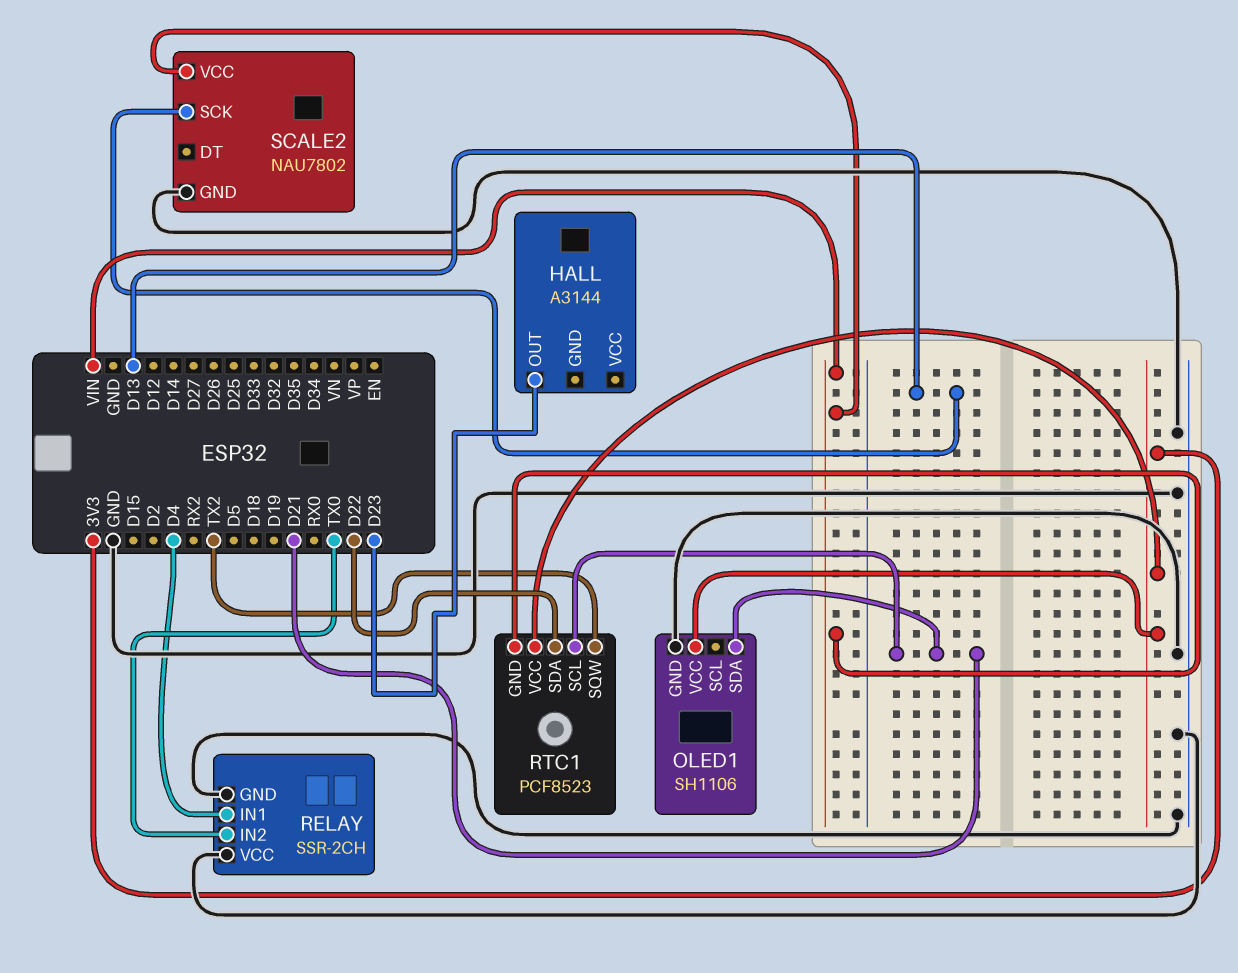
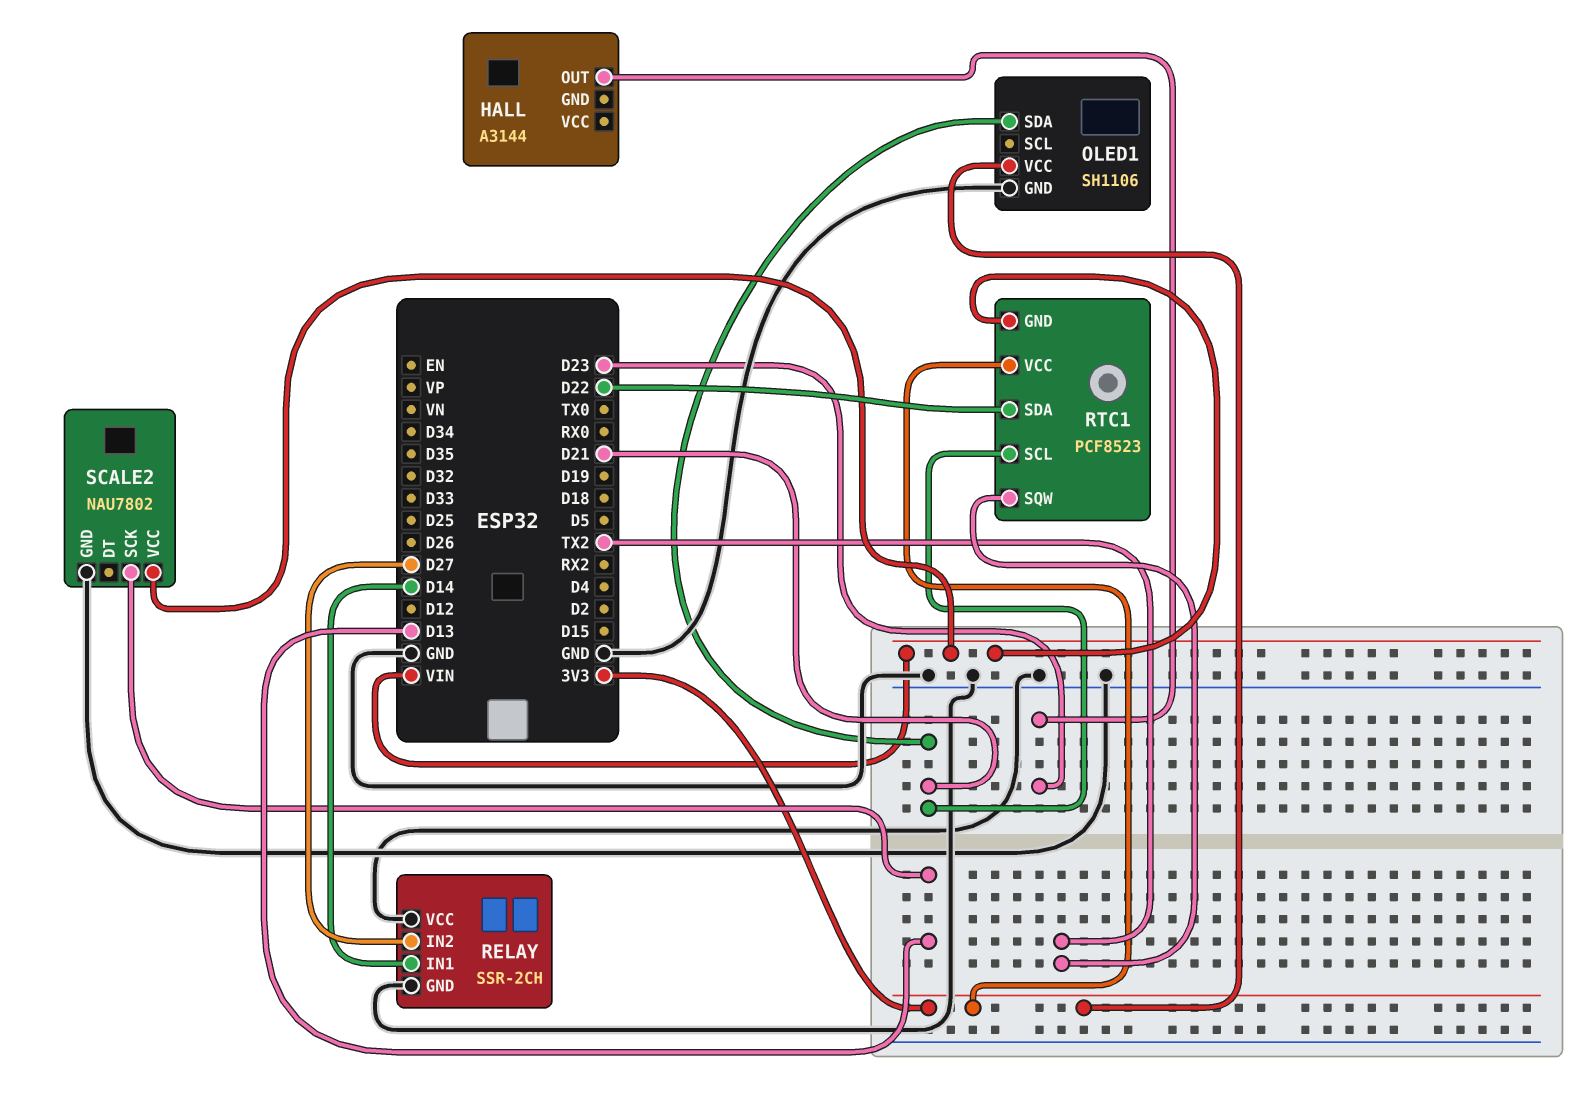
RELAY pin IN1: D4 -> D14
RELAY pin IN2: TX0 -> D27

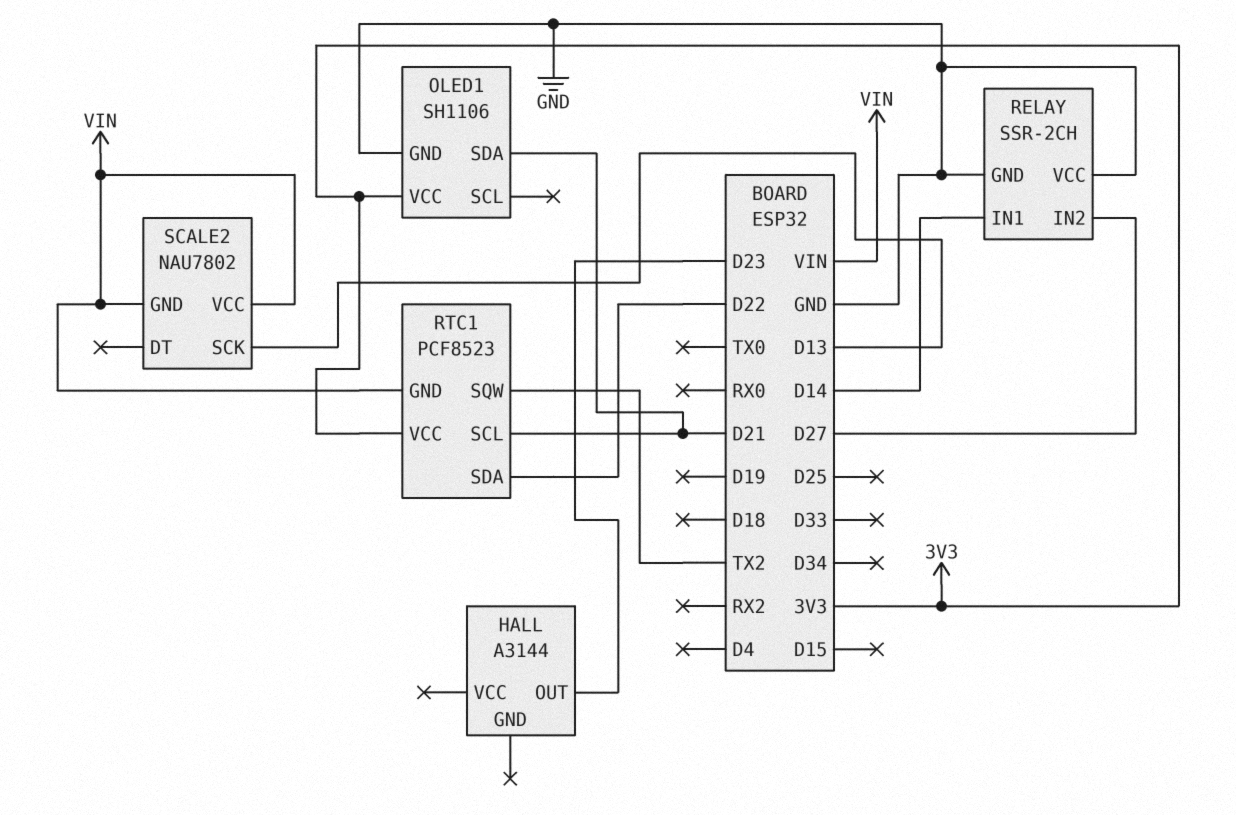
SCALE2 pin GND: GND -> VIN

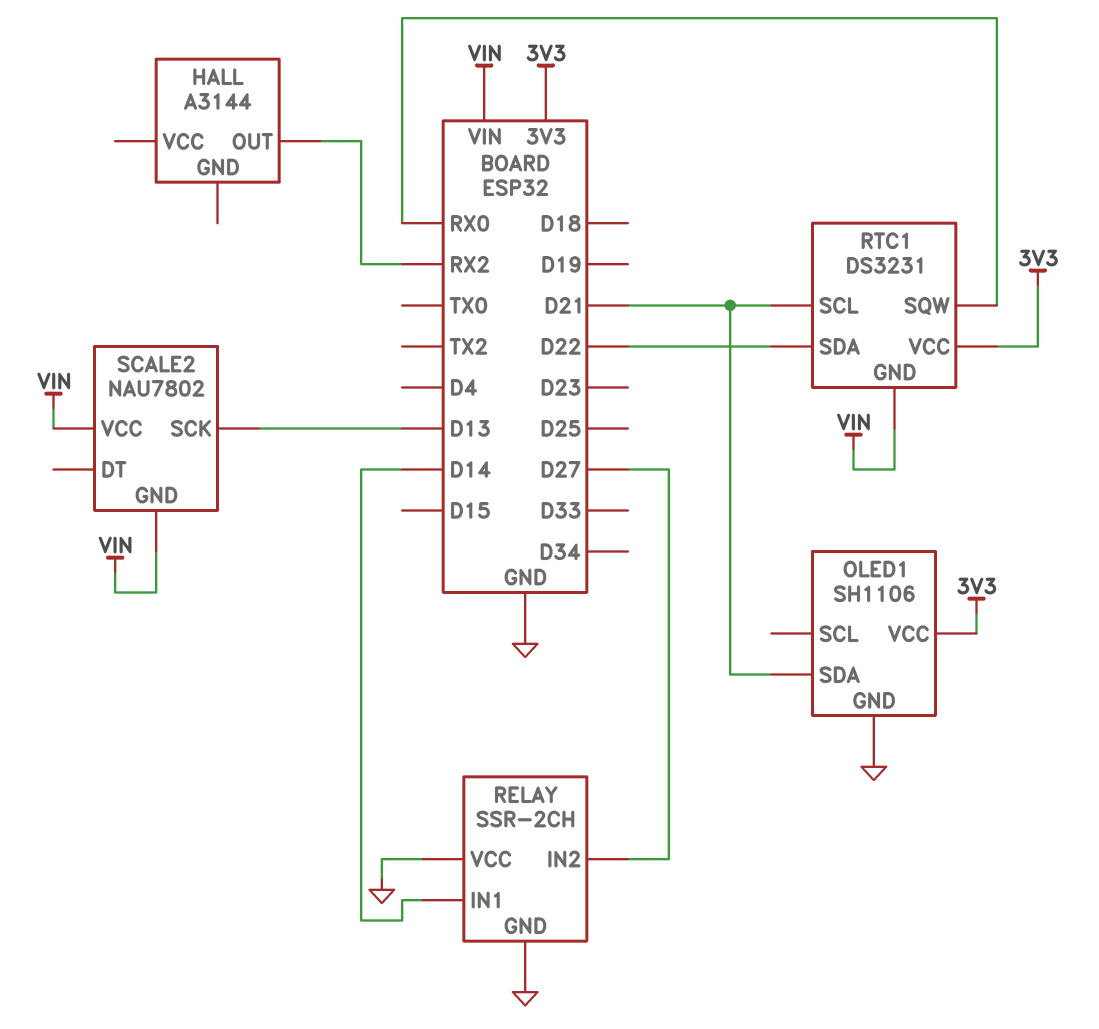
HALL pin OUT: D23 -> RX2
RTC1: PCF8523 -> DS3231
RTC1 pin SQW: TX2 -> RX0

